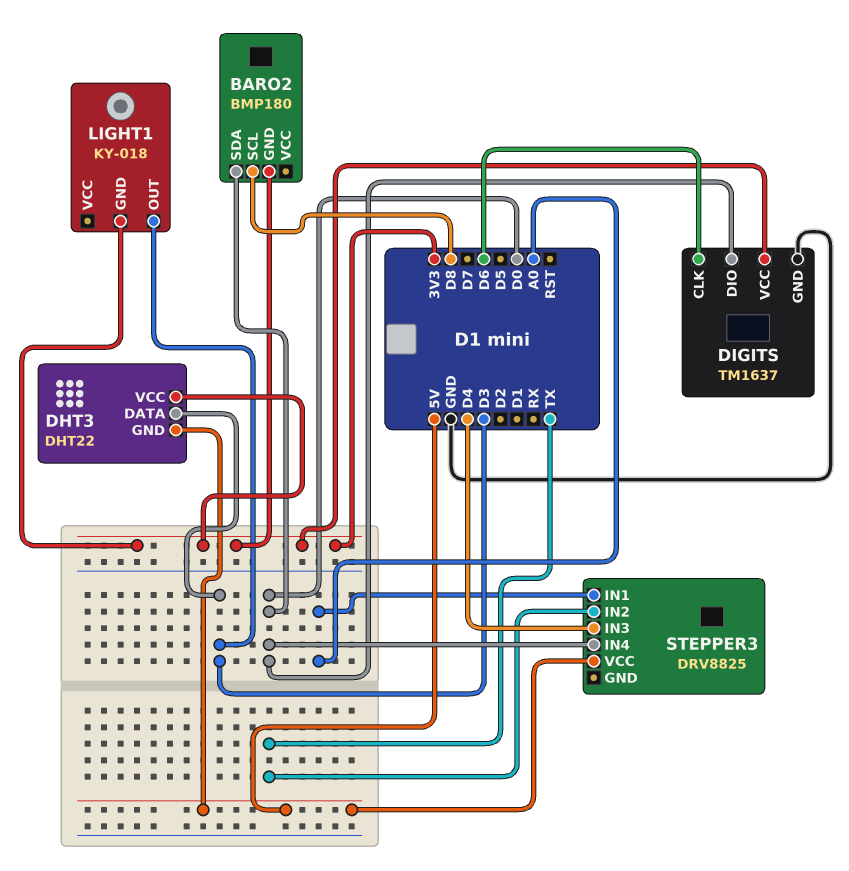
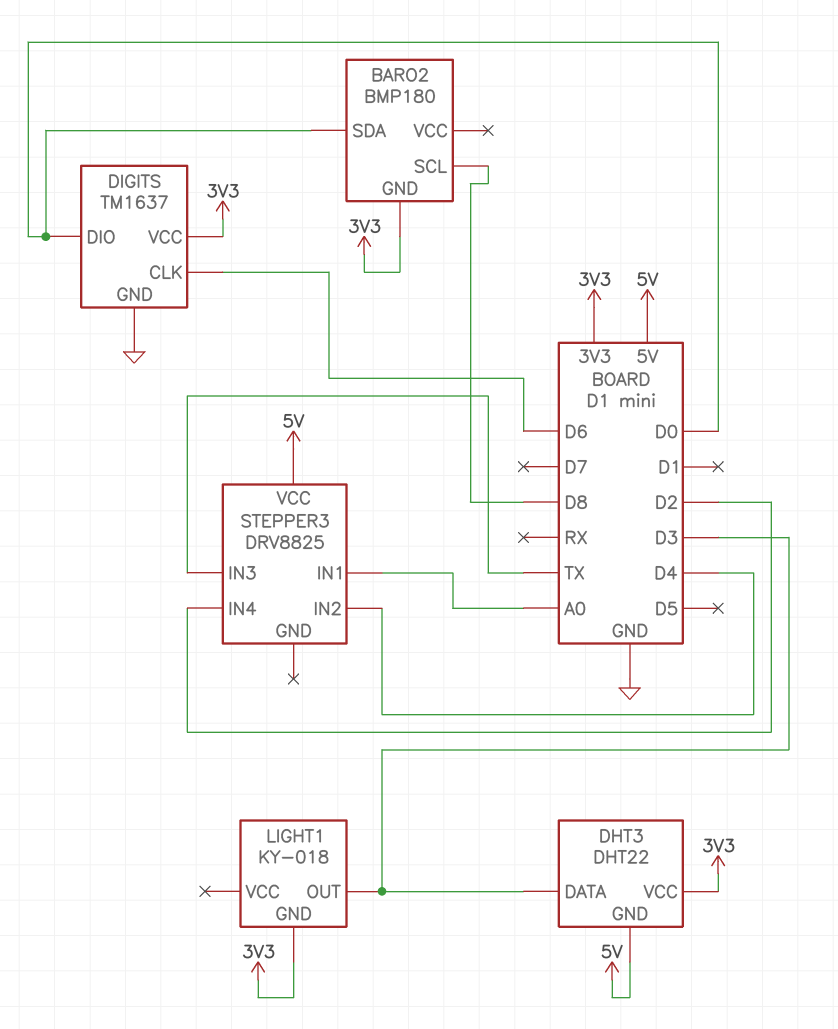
STEPPER3 pin IN2: TX -> D4
STEPPER3 pin IN3: D4 -> TX
STEPPER3 pin IN4: D0 -> D2

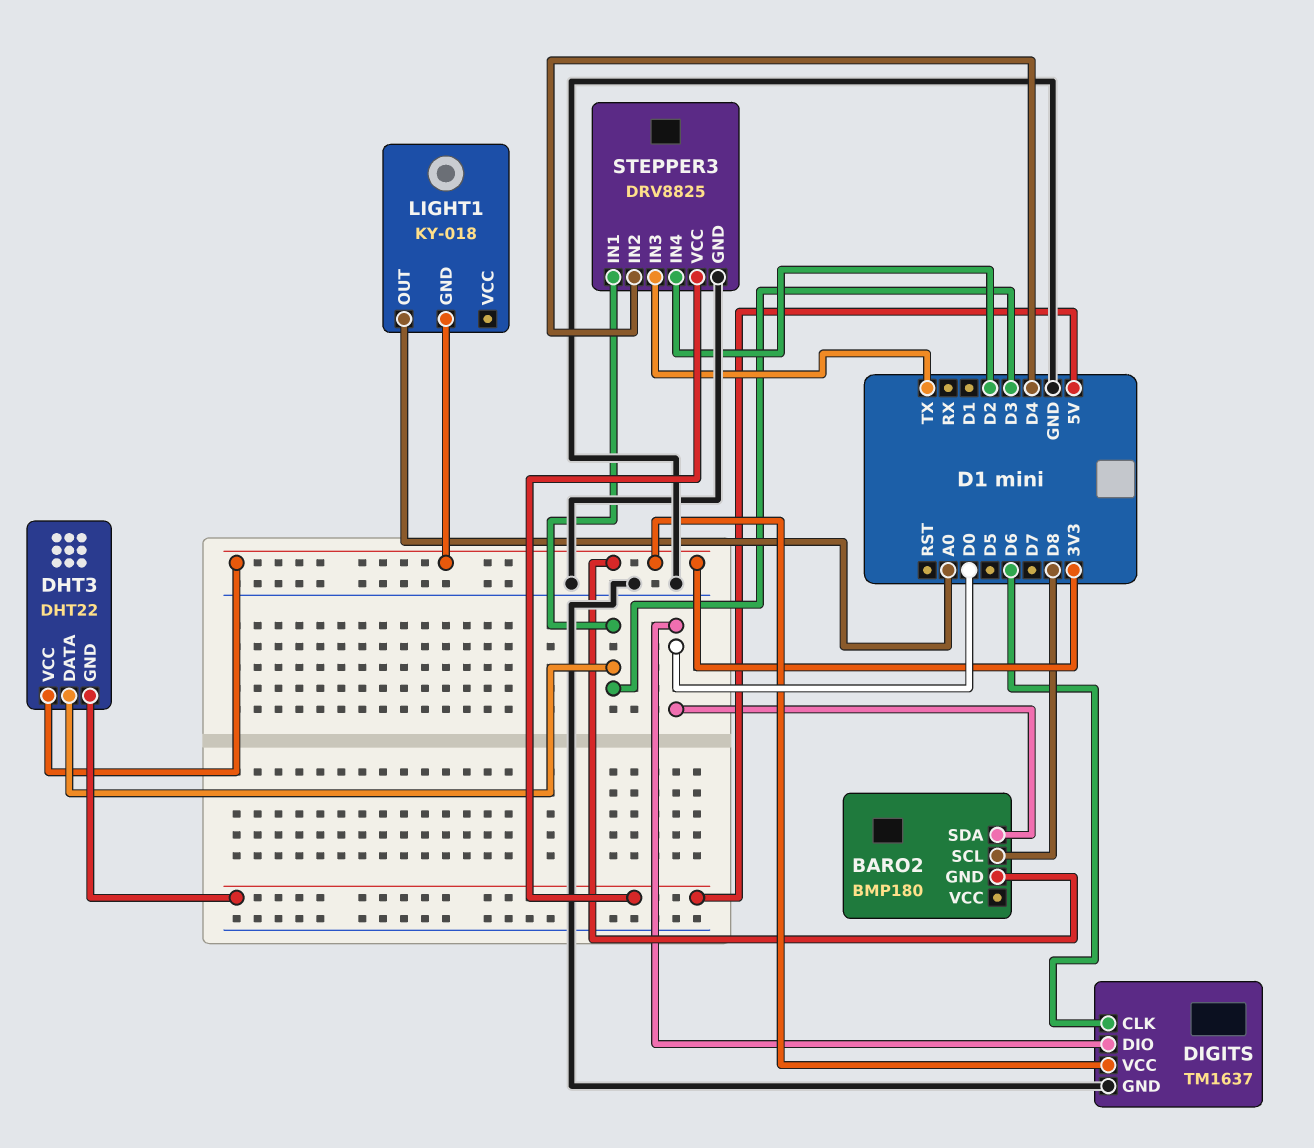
LIGHT1 pin OUT: D3 -> A0
STEPPER3 pin GND: none -> GND
STEPPER3 pin IN1: A0 -> D3

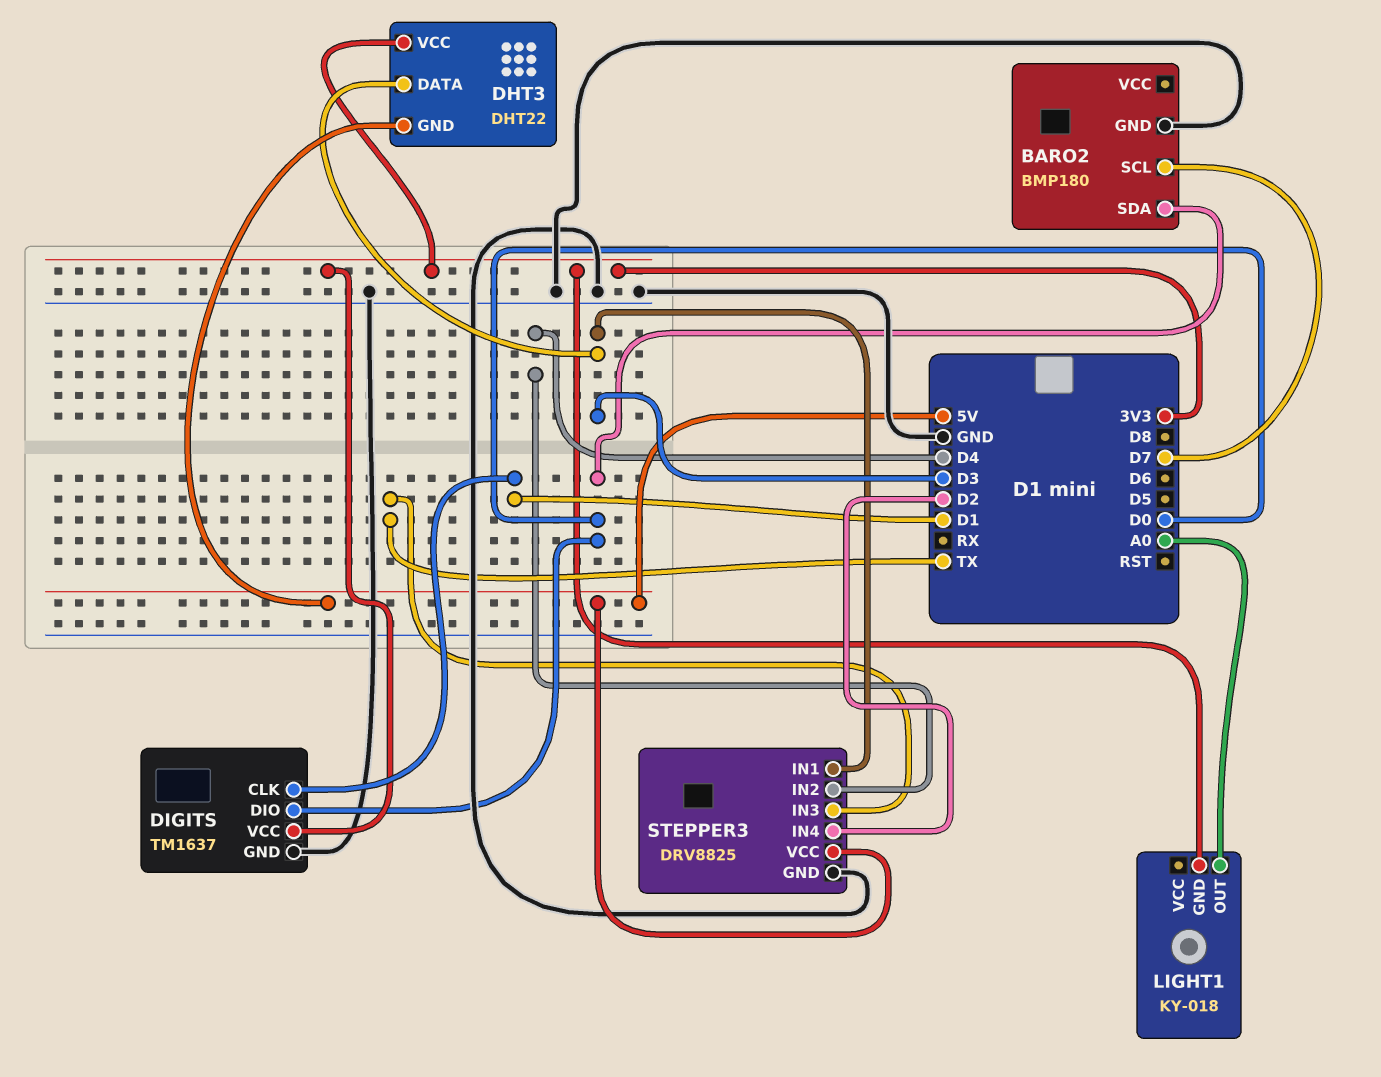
BARO2 pin GND: 3V3 -> GND
BARO2 pin SCL: D8 -> D7
DIGITS pin CLK: D6 -> D1

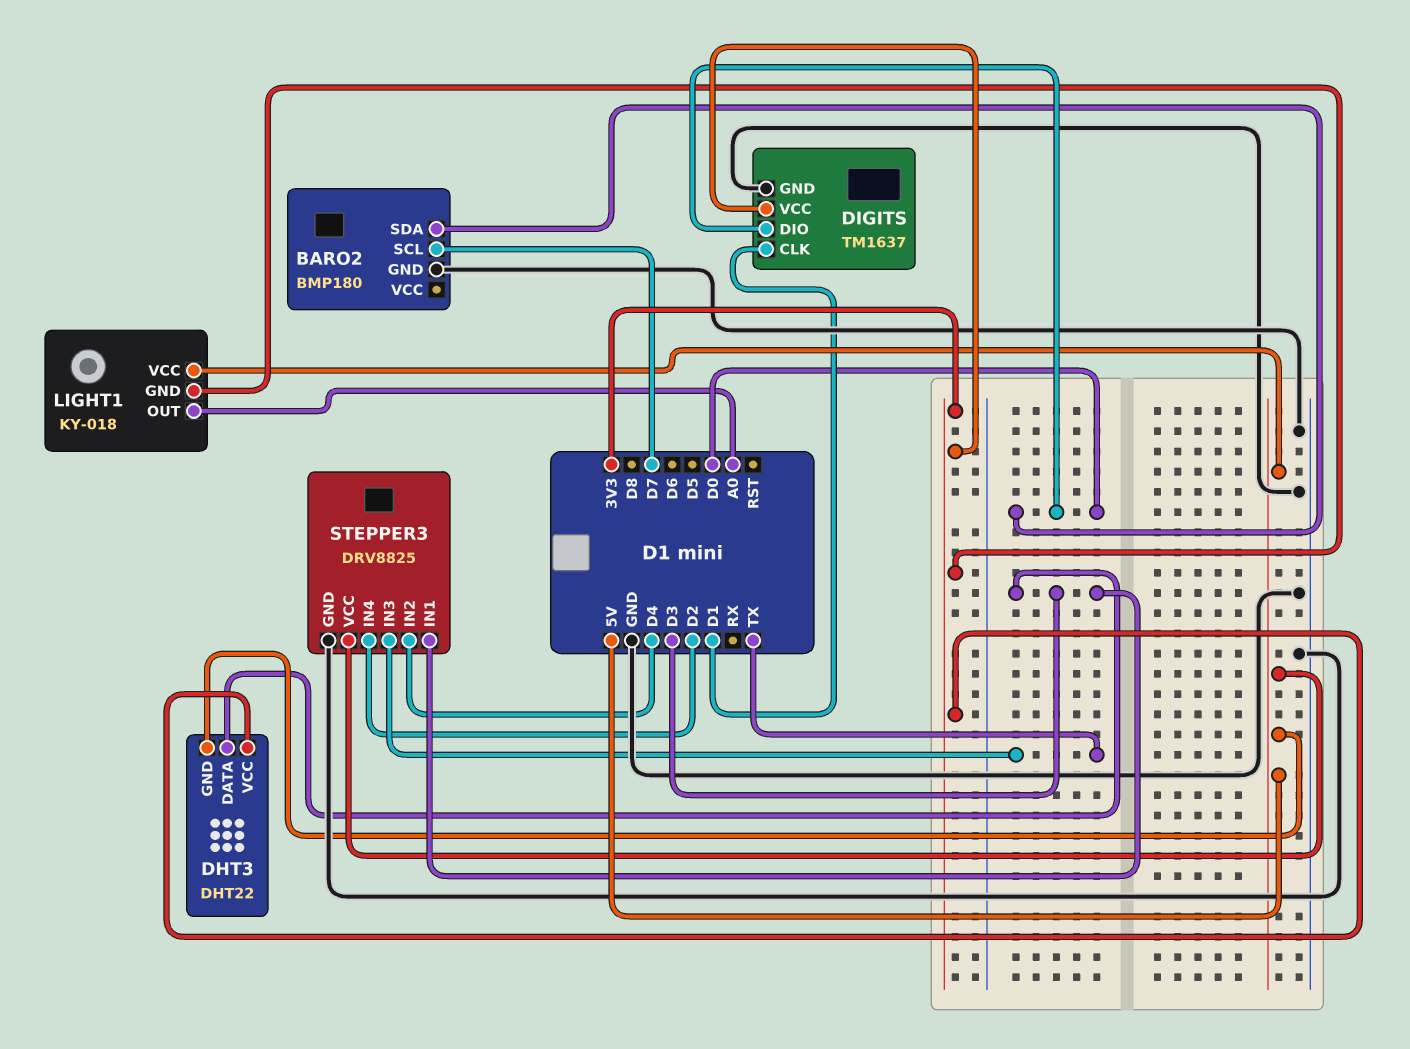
LIGHT1 pin VCC: none -> 5V

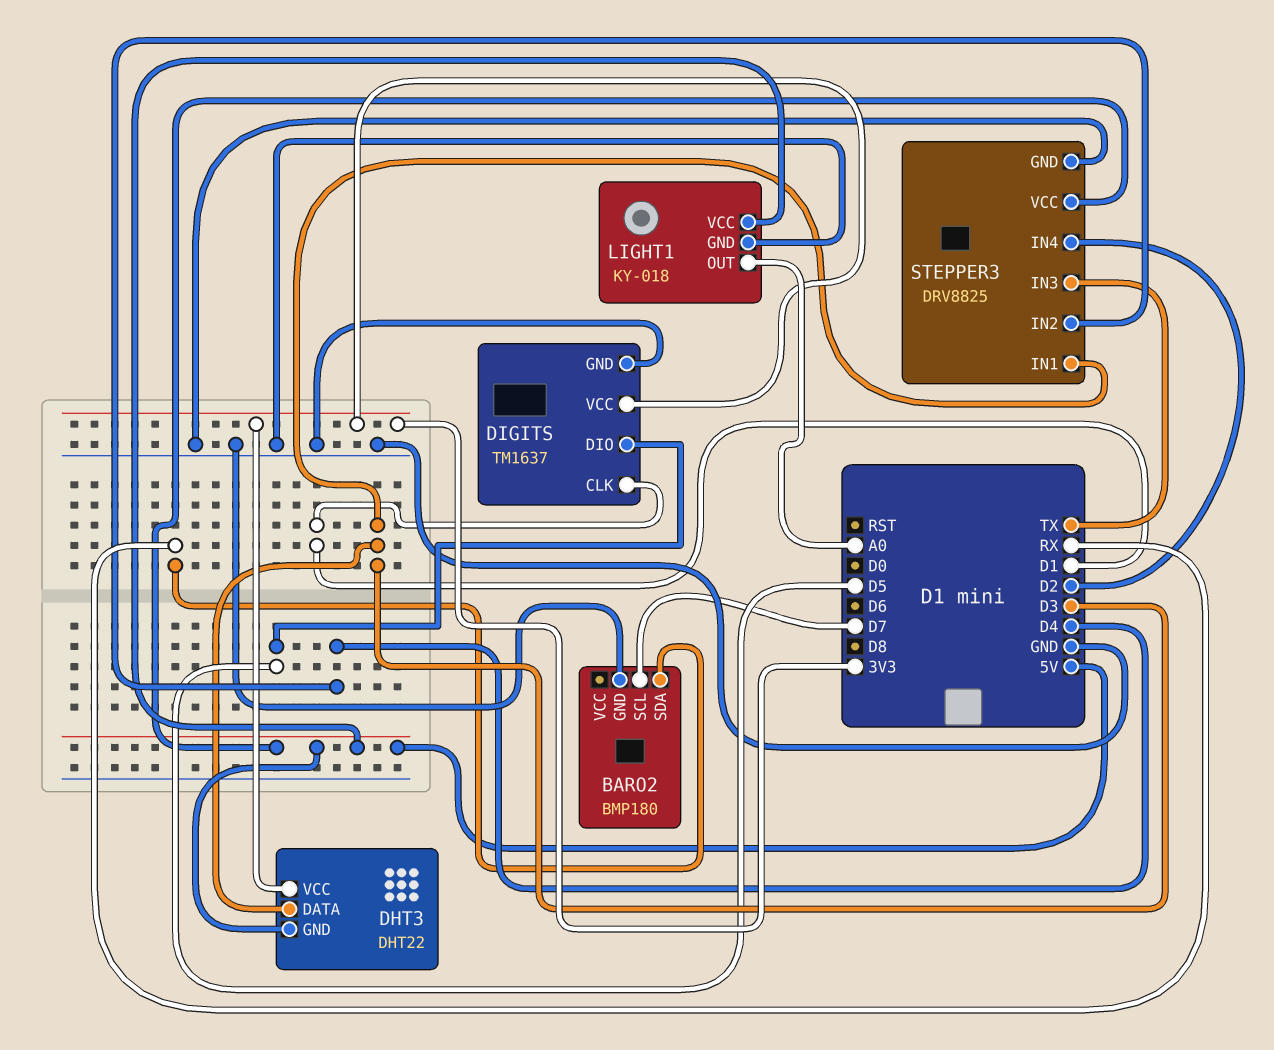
BARO2 pin SDA: D0 -> RX
DIGITS pin DIO: D0 -> D5
LIGHT1 pin GND: 3V3 -> GND

